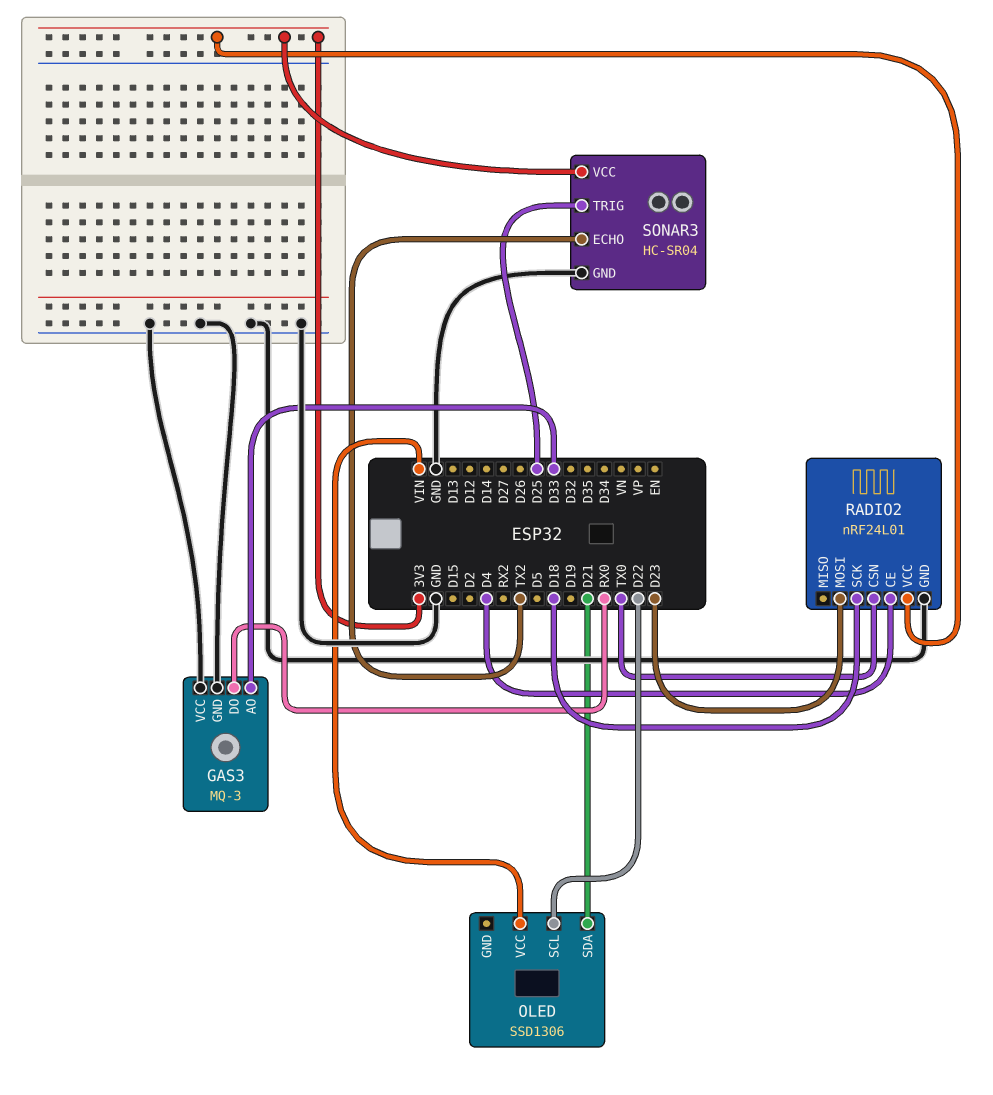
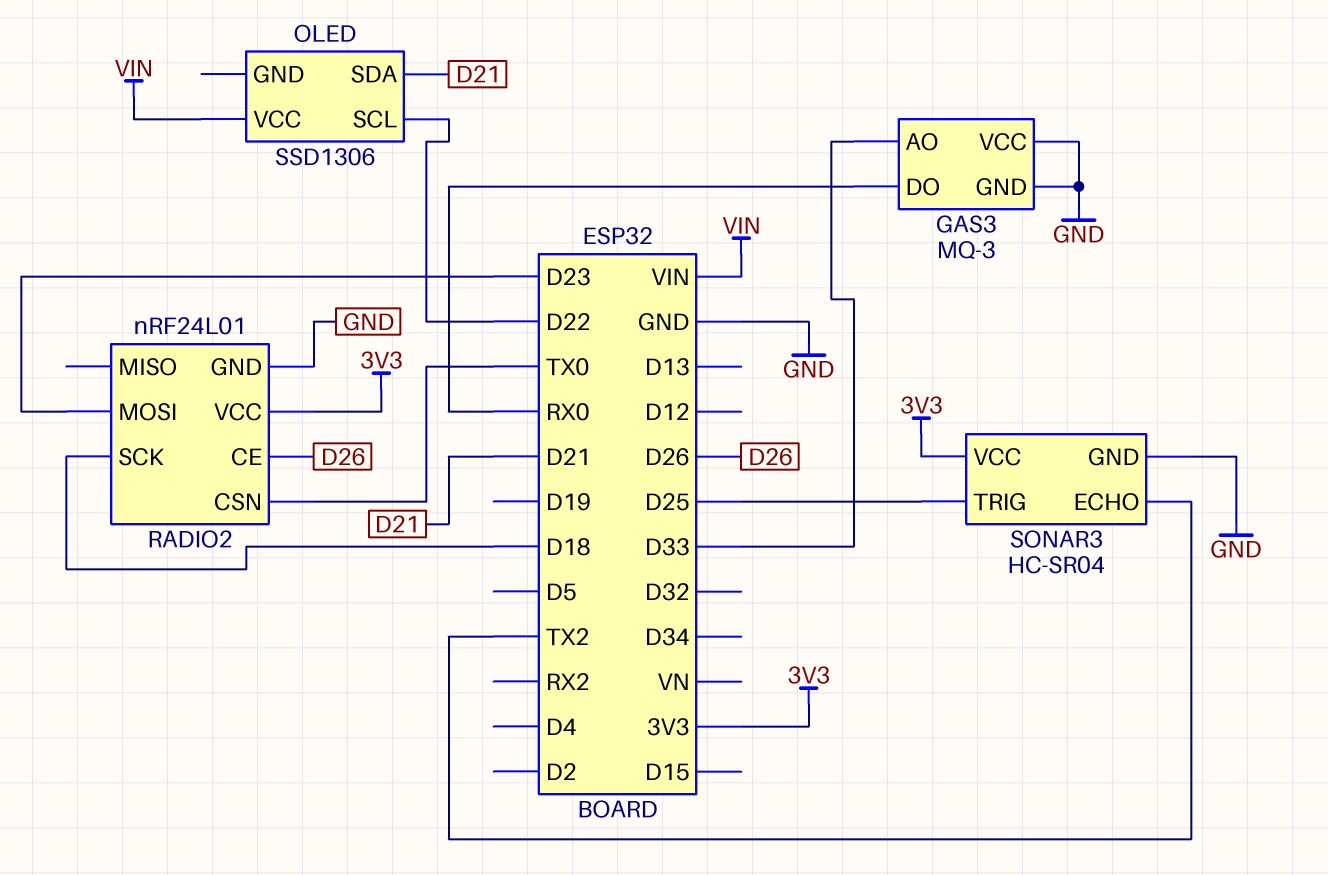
RADIO2 pin CE: D4 -> D26

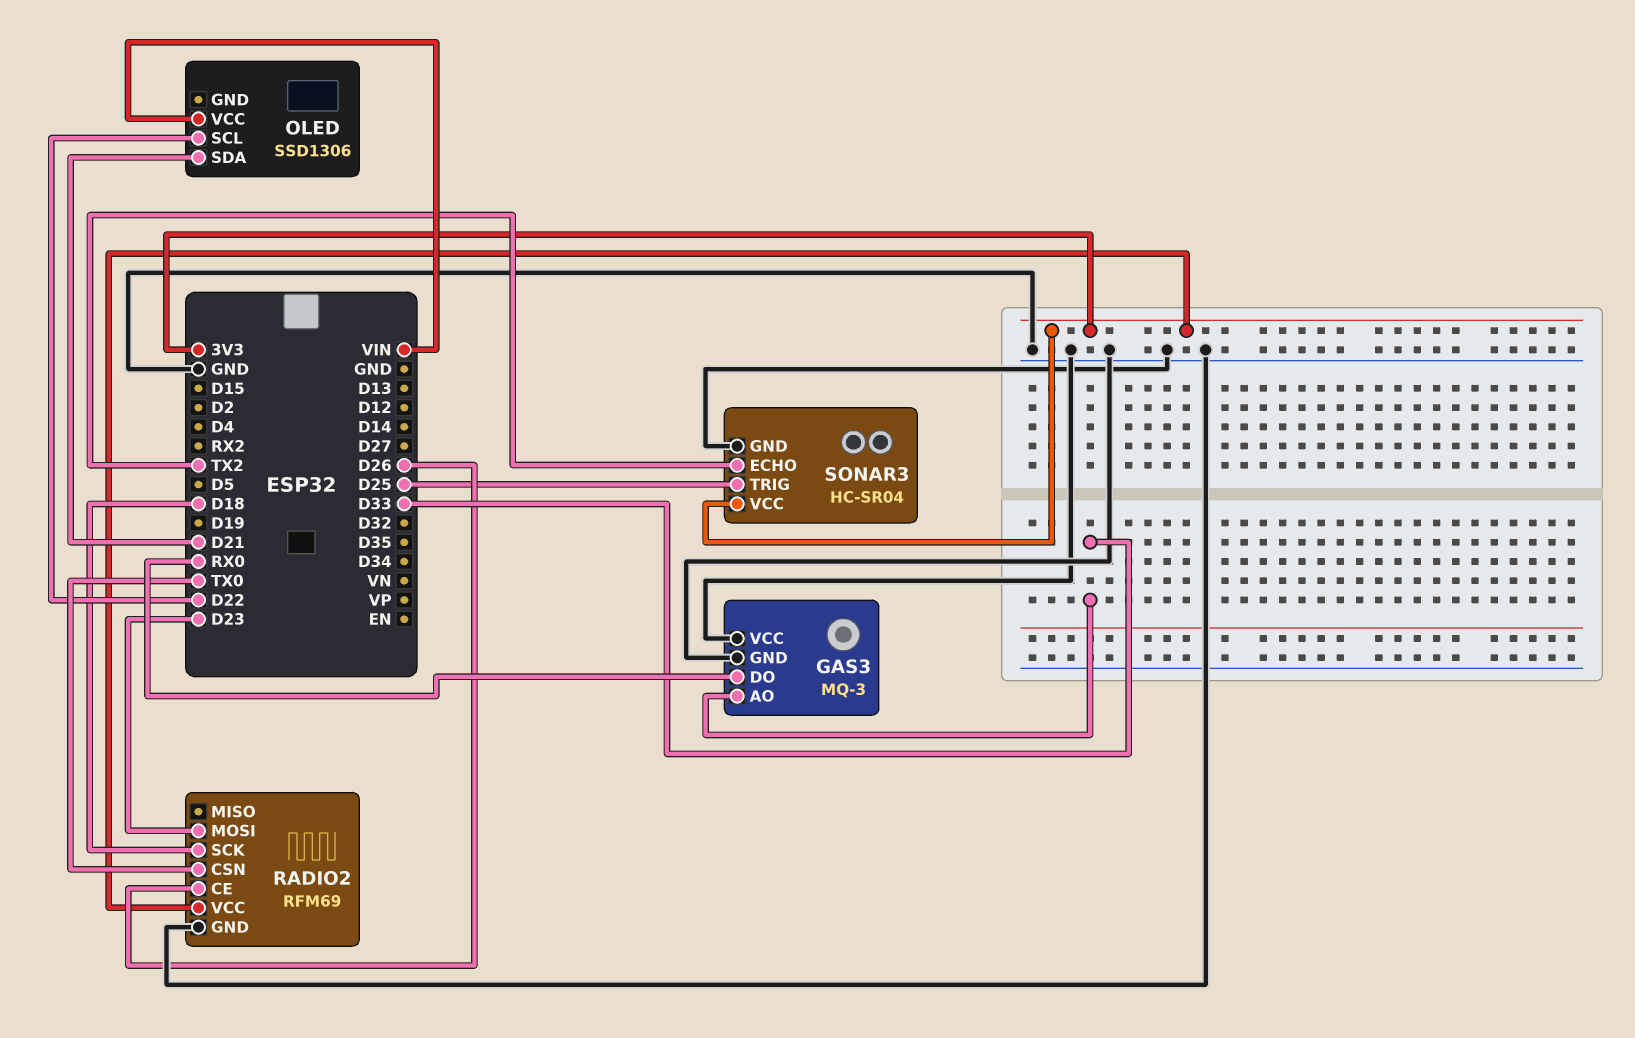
RADIO2: nRF24L01 -> RFM69

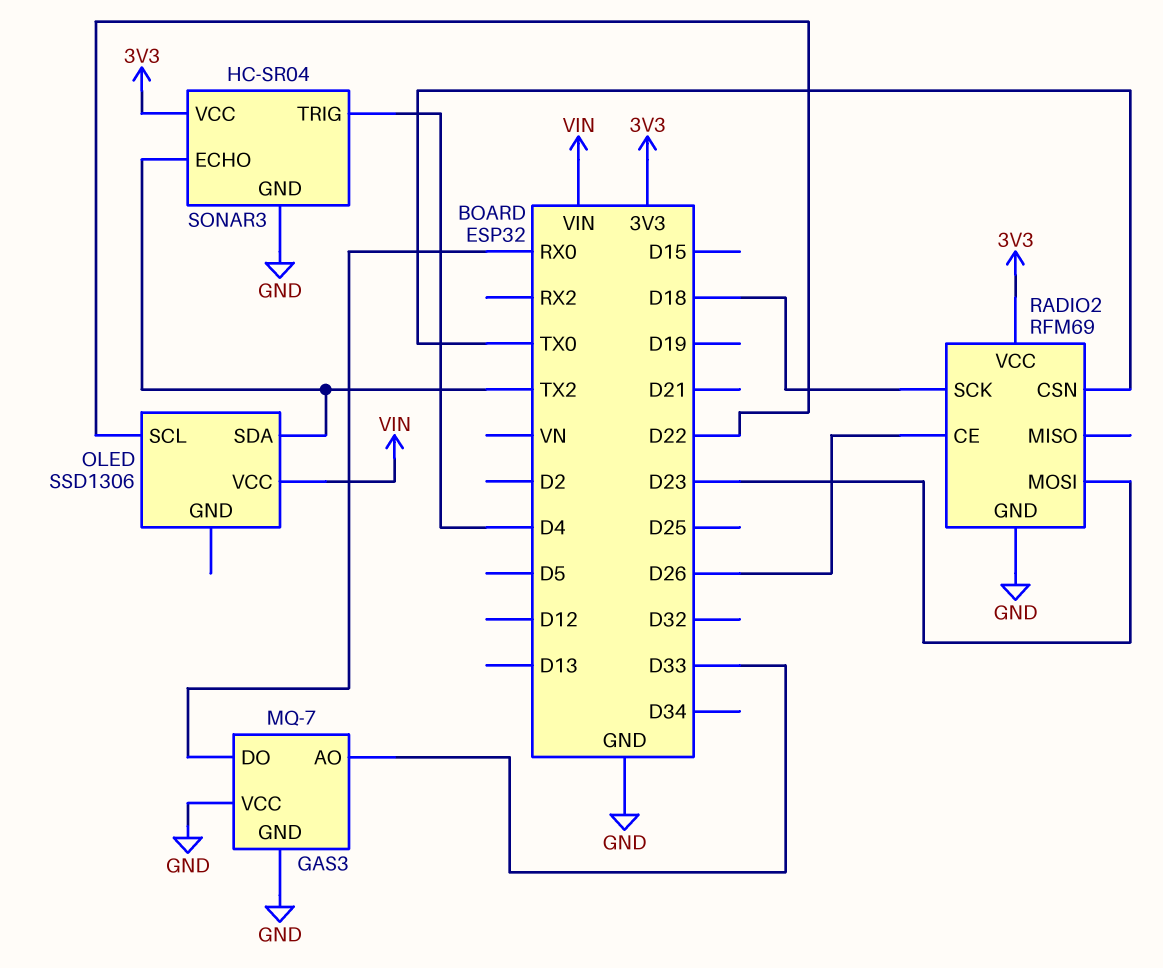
GAS3: MQ-3 -> MQ-7
OLED pin SDA: D21 -> TX2
SONAR3 pin TRIG: D25 -> D4

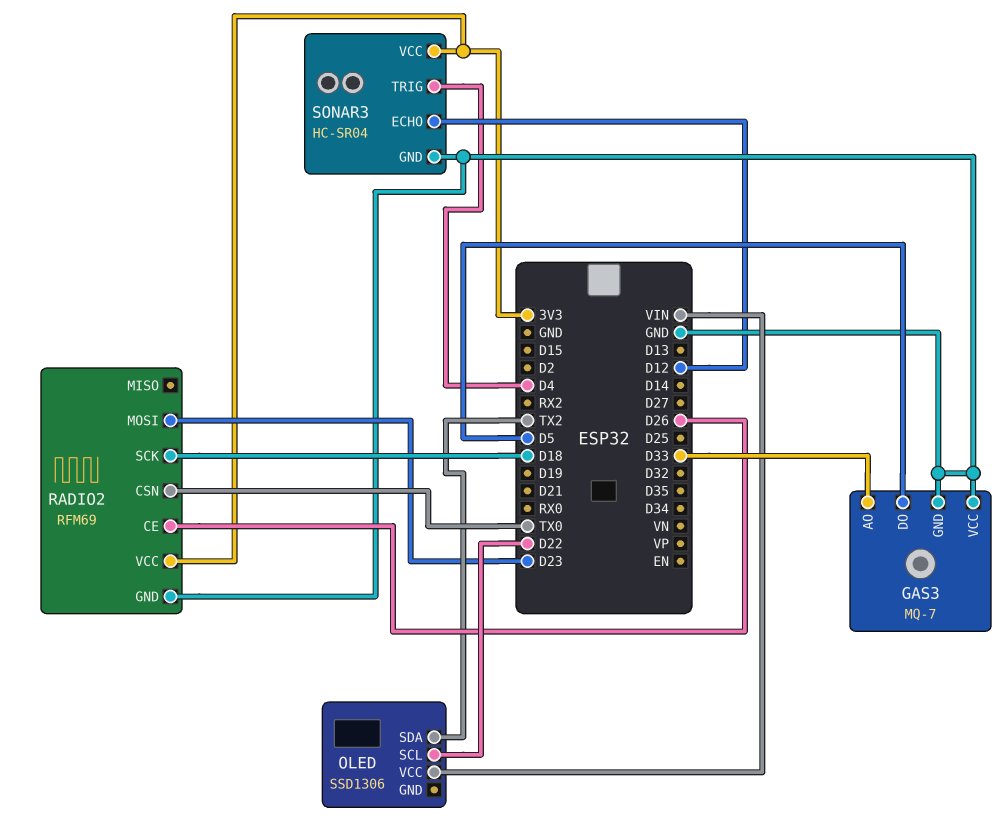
GAS3 pin DO: RX0 -> D5
SONAR3 pin ECHO: TX2 -> D12

